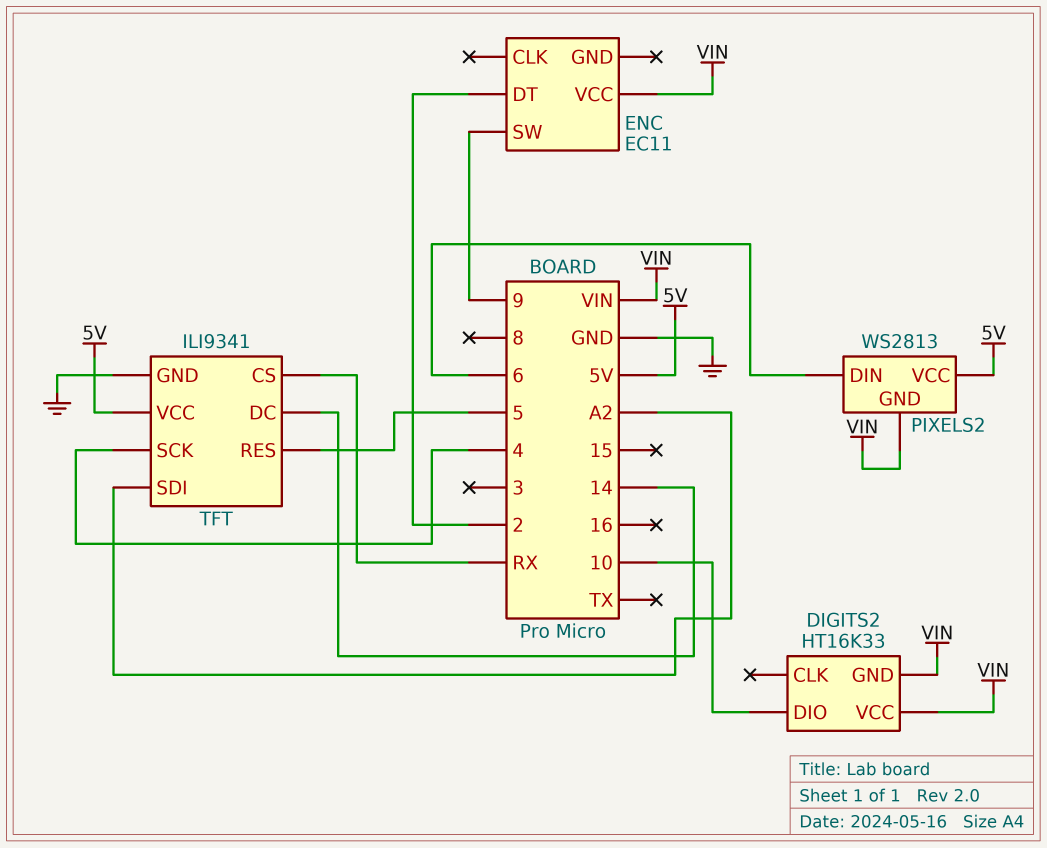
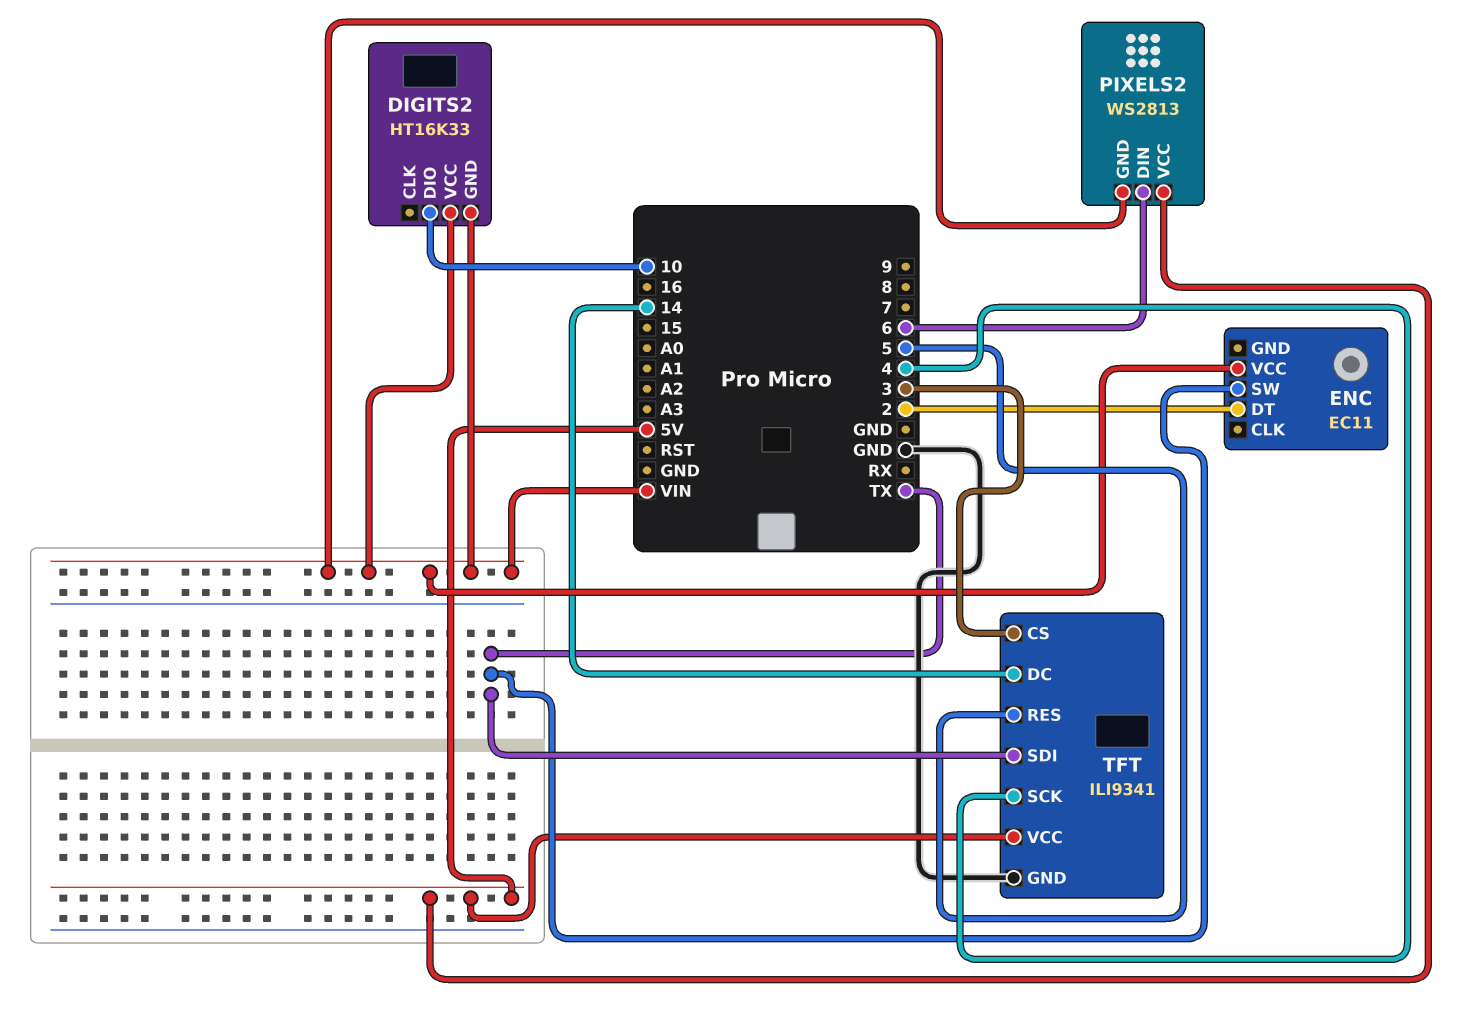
ENC pin SW: 9 -> TX
TFT pin CS: RX -> 3
TFT pin SDI: A2 -> TX

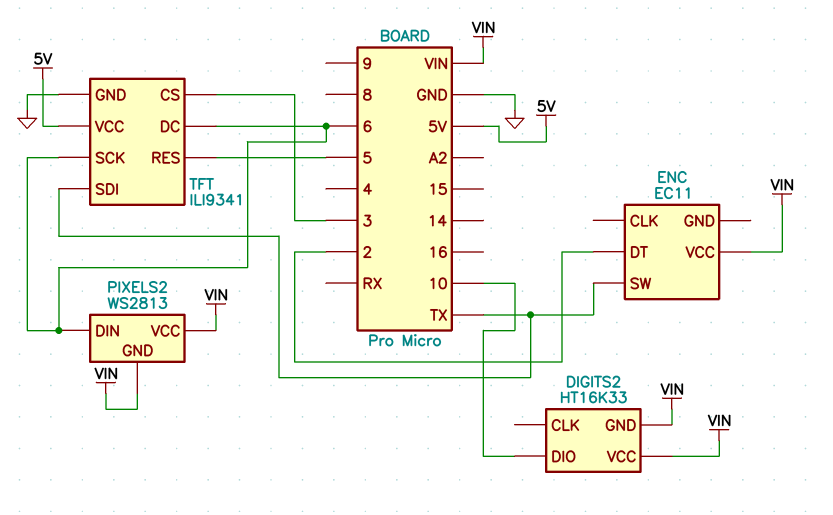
PIXELS2 pin VCC: 5V -> VIN
TFT pin DC: 14 -> 6
TFT pin SCK: 4 -> 6

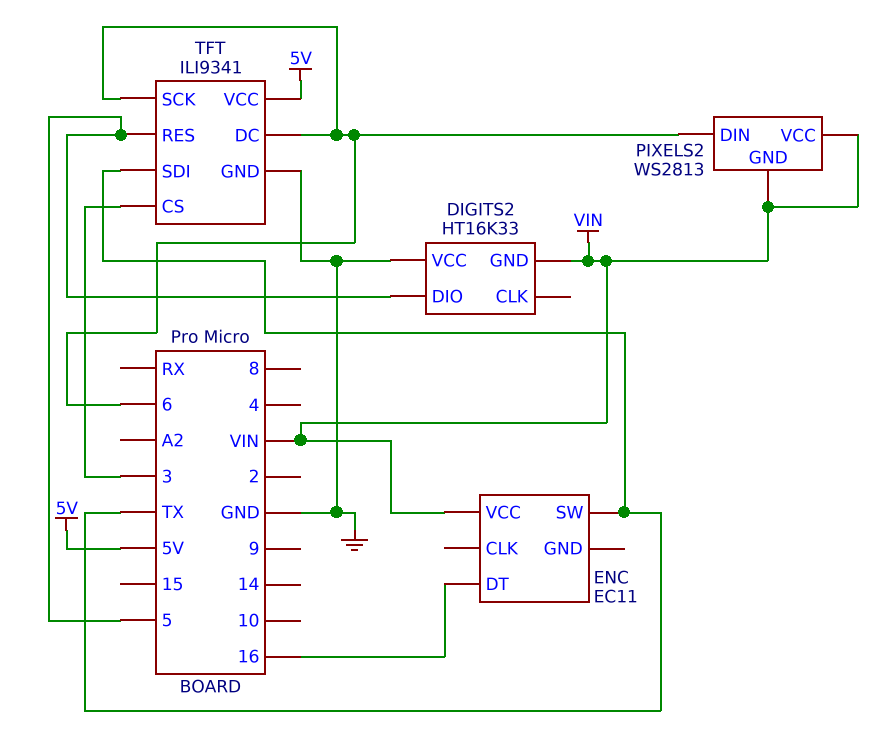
DIGITS2 pin DIO: 10 -> 5
DIGITS2 pin VCC: VIN -> GND
ENC pin DT: 2 -> 16

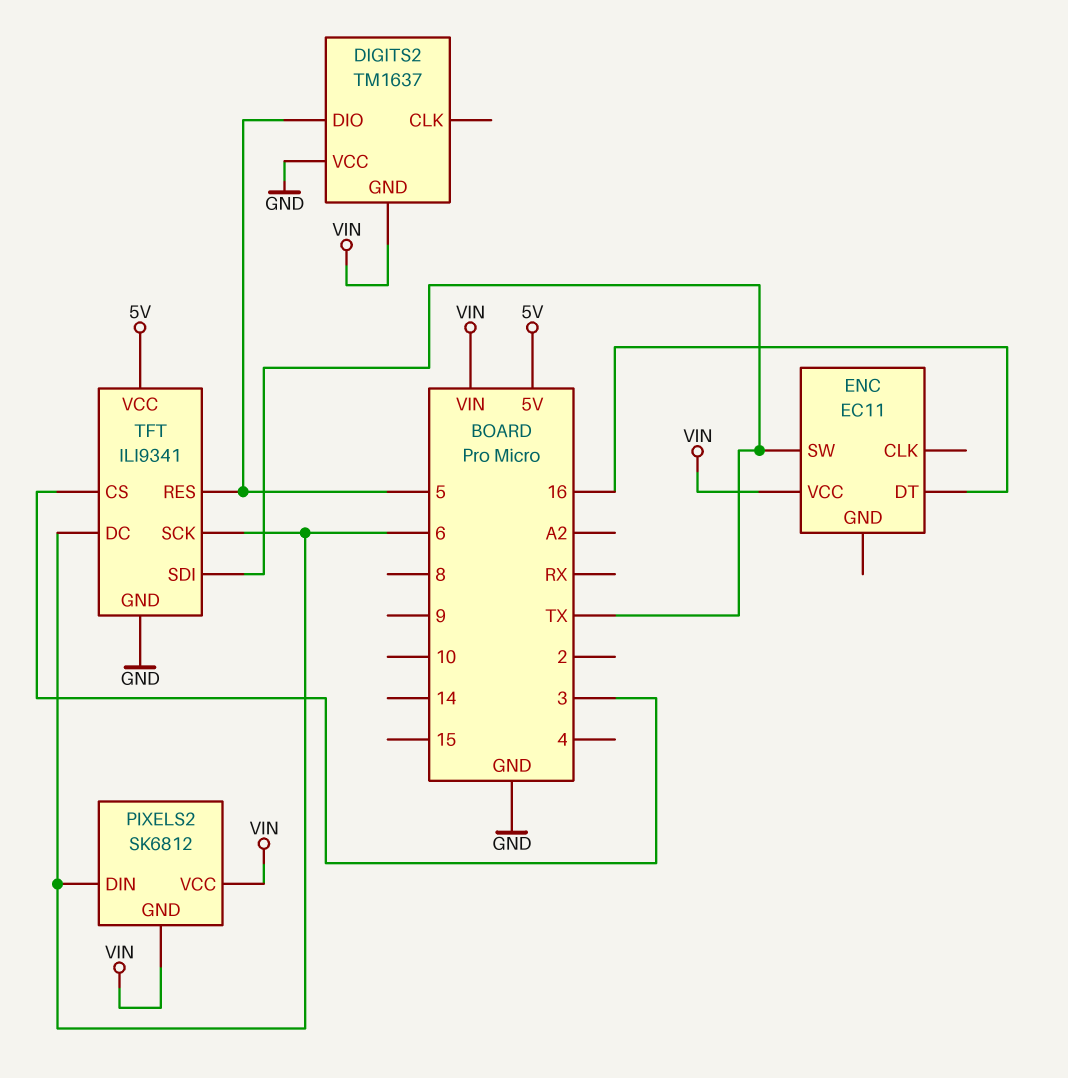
DIGITS2: HT16K33 -> TM1637
PIXELS2: WS2813 -> SK6812

